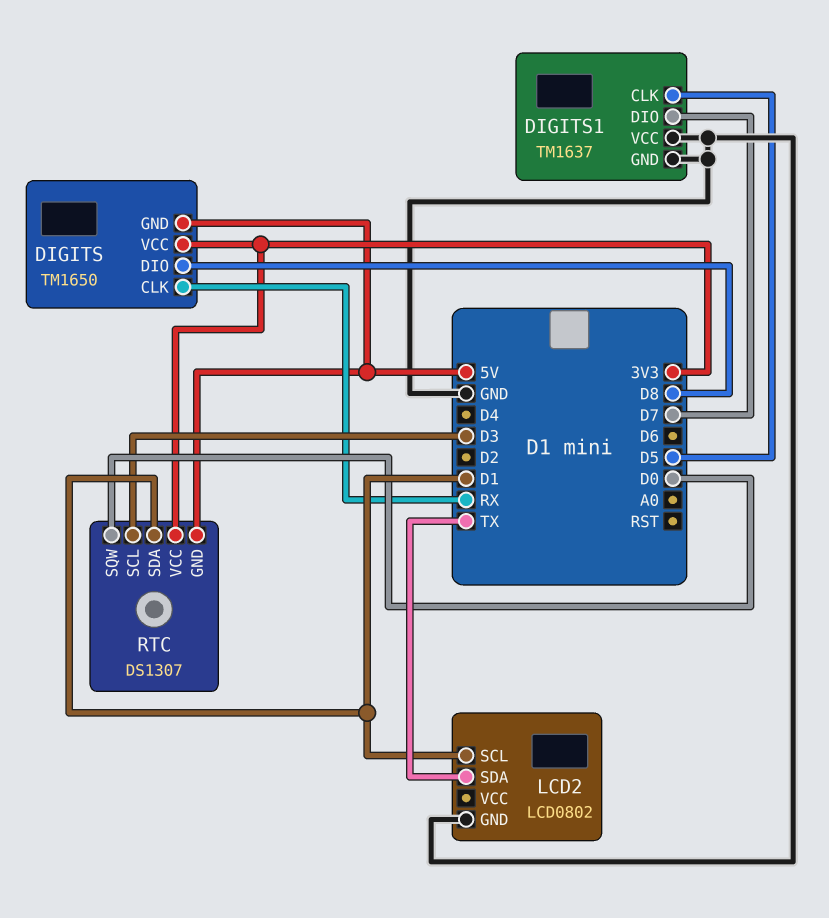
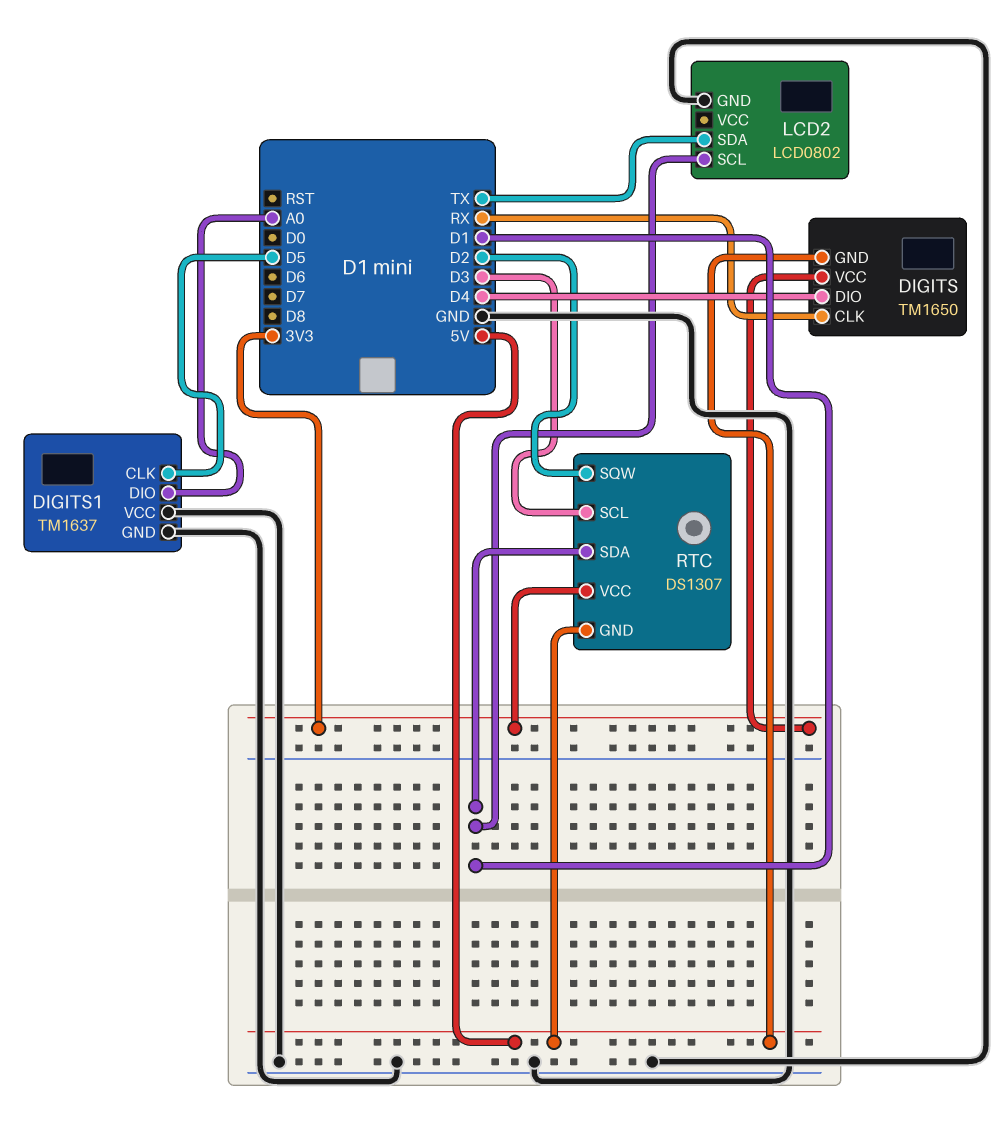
DIGITS pin DIO: D8 -> D4
DIGITS1 pin DIO: D7 -> A0
RTC pin SQW: D0 -> D2

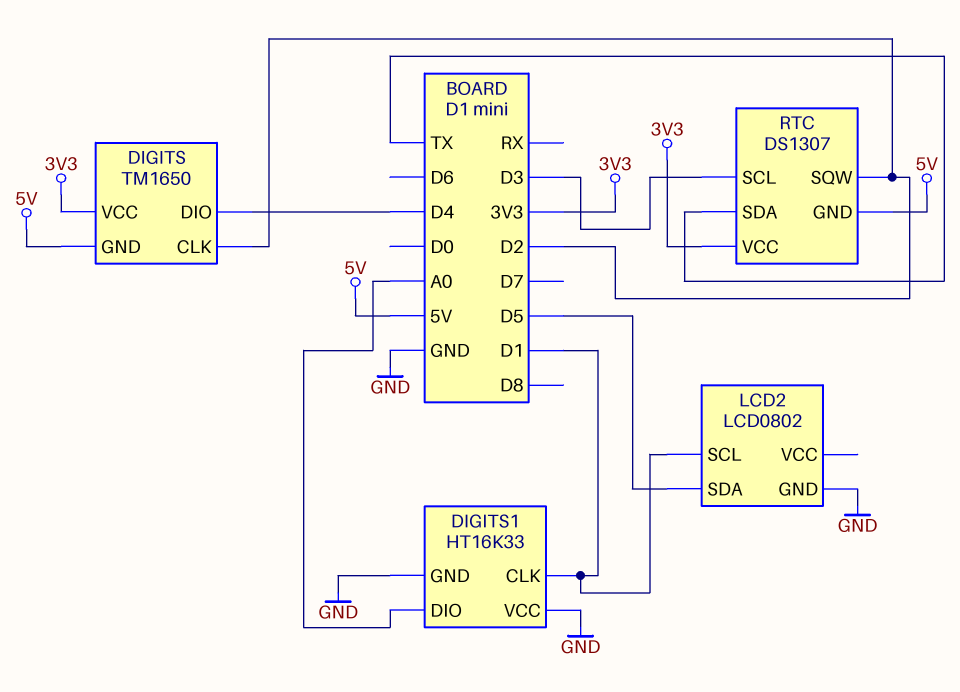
DIGITS pin CLK: RX -> D2
DIGITS1: TM1637 -> HT16K33
DIGITS1 pin CLK: D5 -> D1
LCD2 pin SDA: TX -> D5
RTC pin SDA: D1 -> TX

